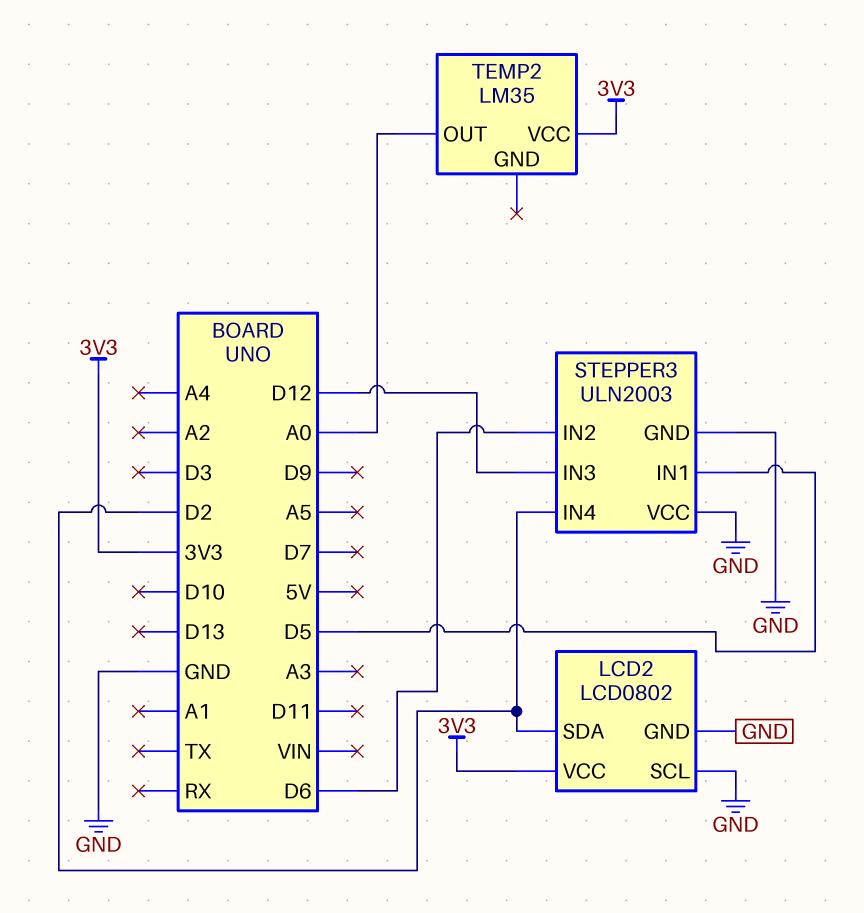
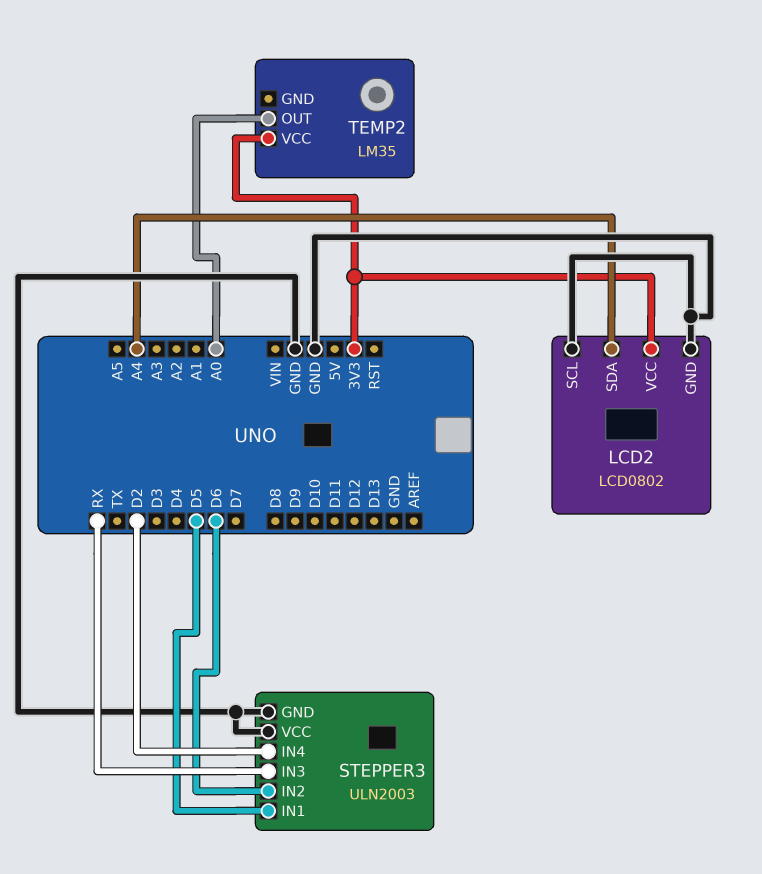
LCD2 pin SDA: D2 -> A4
STEPPER3 pin IN3: D12 -> RX

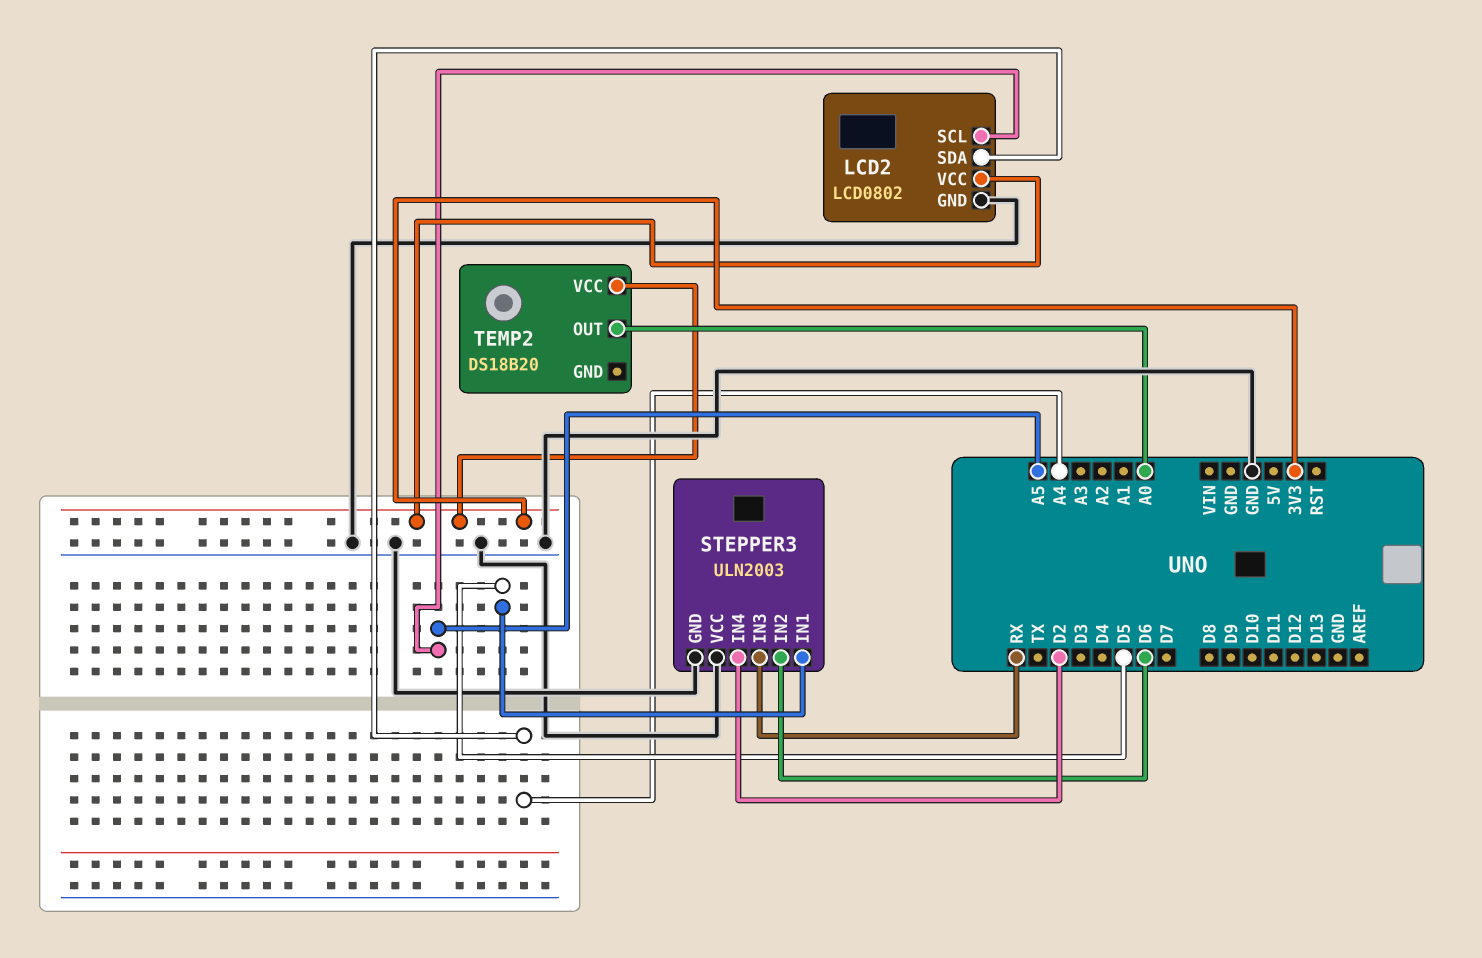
LCD2 pin SCL: GND -> A5
TEMP2: LM35 -> DS18B20

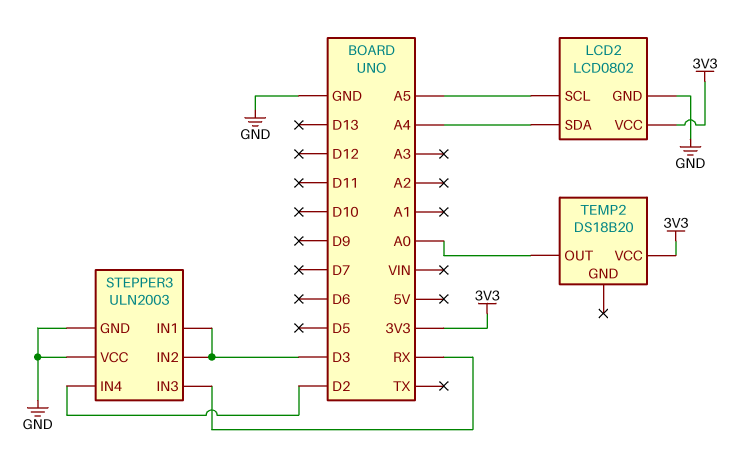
STEPPER3 pin IN1: D5 -> D3
STEPPER3 pin IN2: D6 -> D3

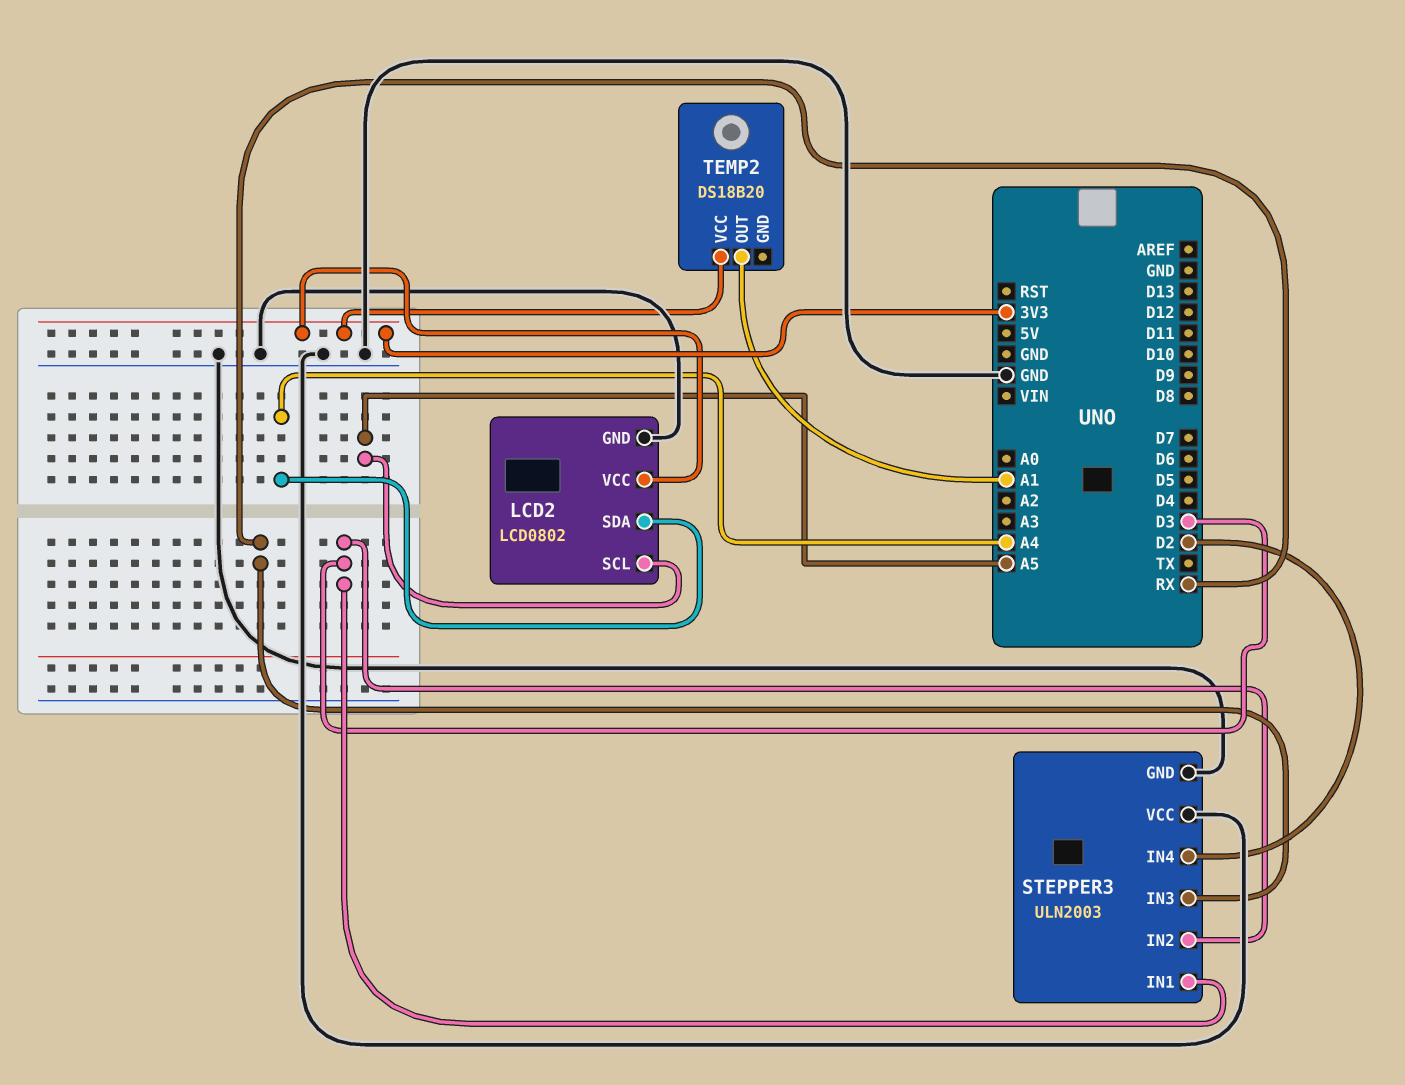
TEMP2 pin OUT: A0 -> A1

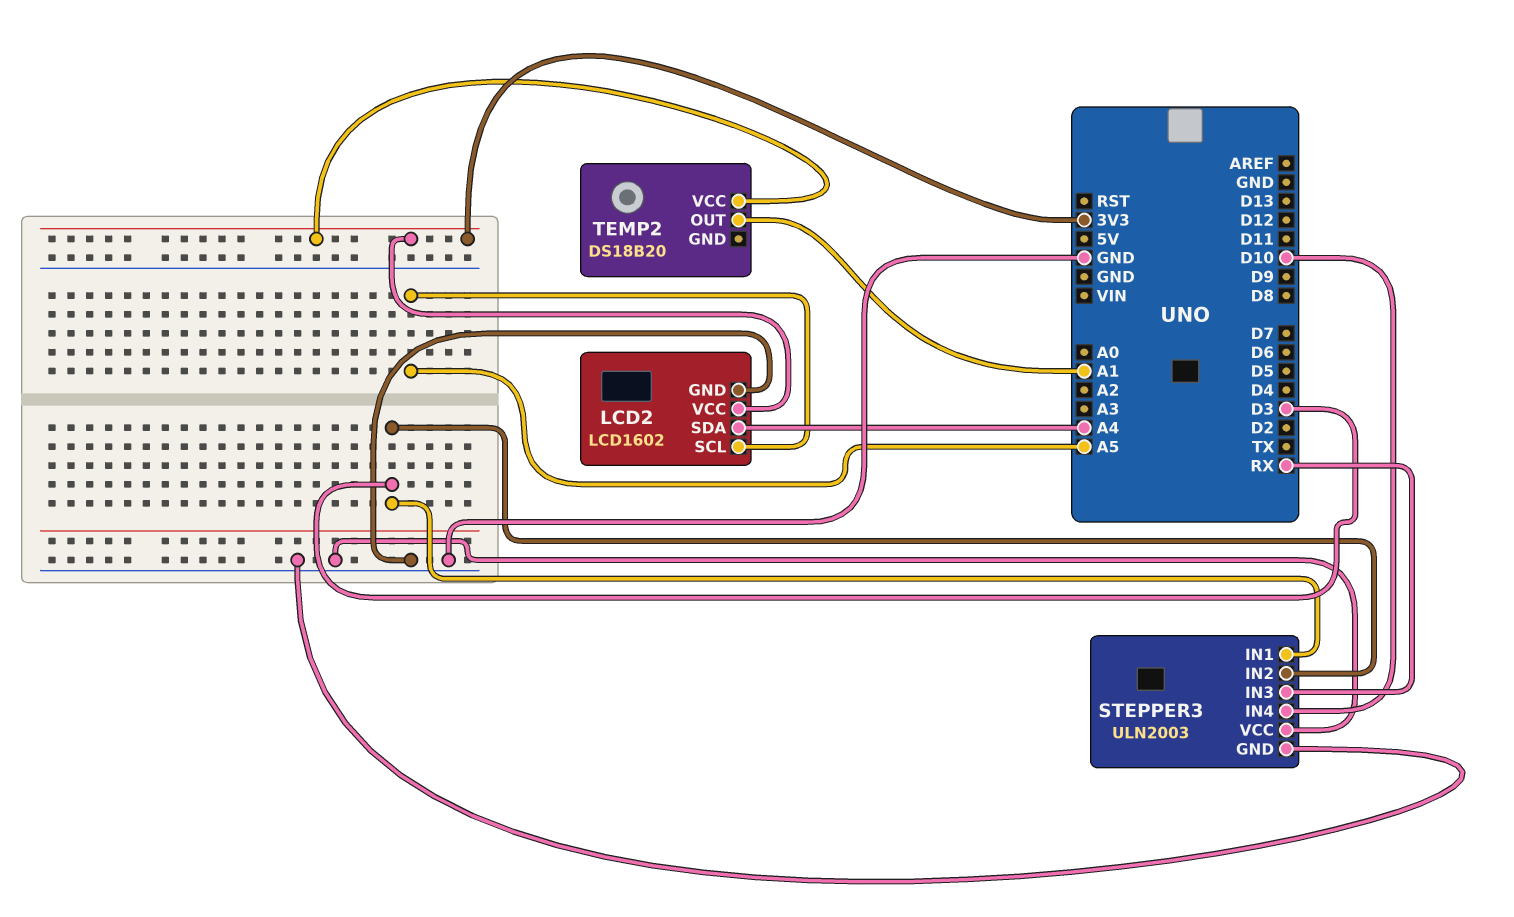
LCD2: LCD0802 -> LCD1602
STEPPER3 pin IN4: D2 -> D10

